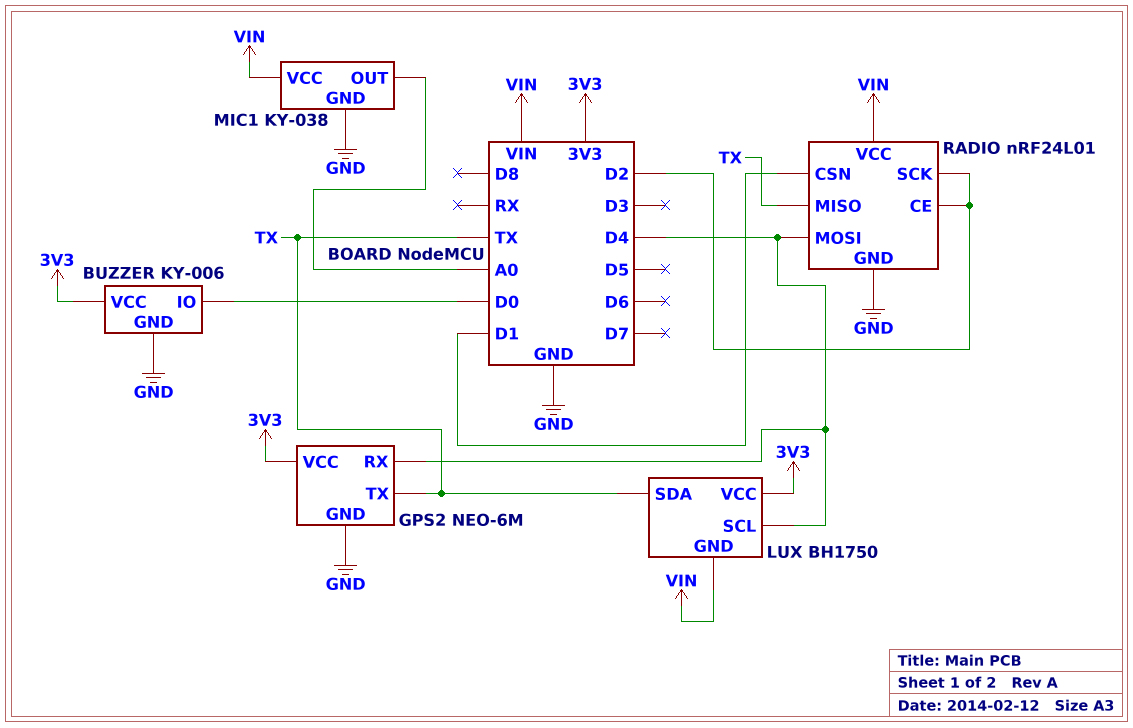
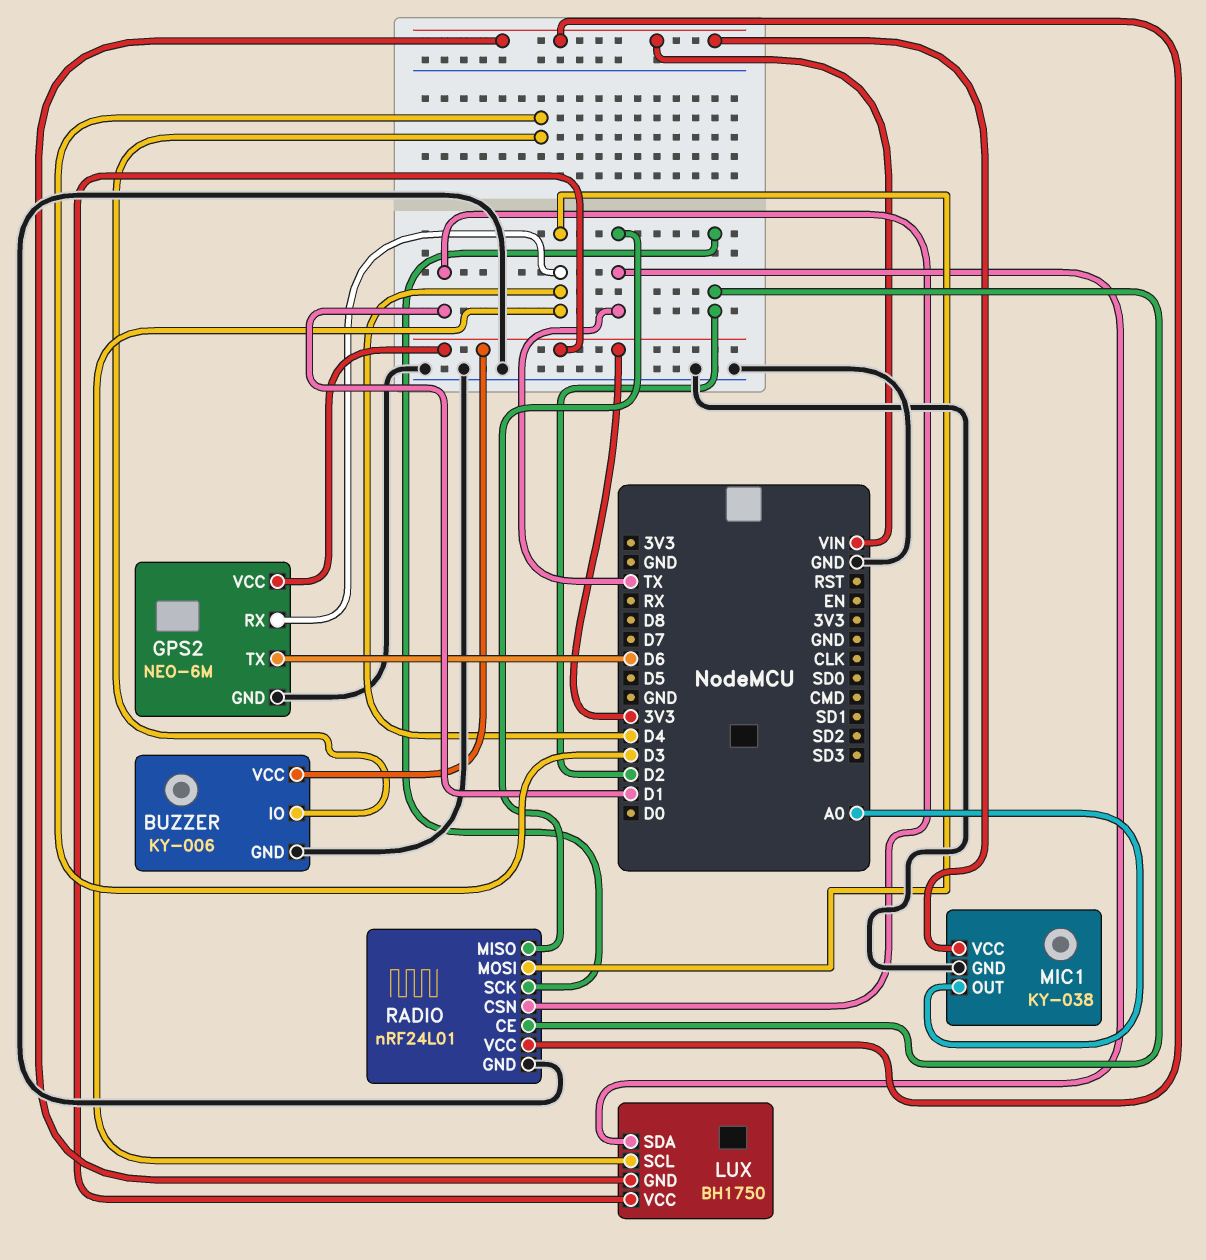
BUZZER pin IO: D0 -> D3
GPS2 pin TX: TX -> D6

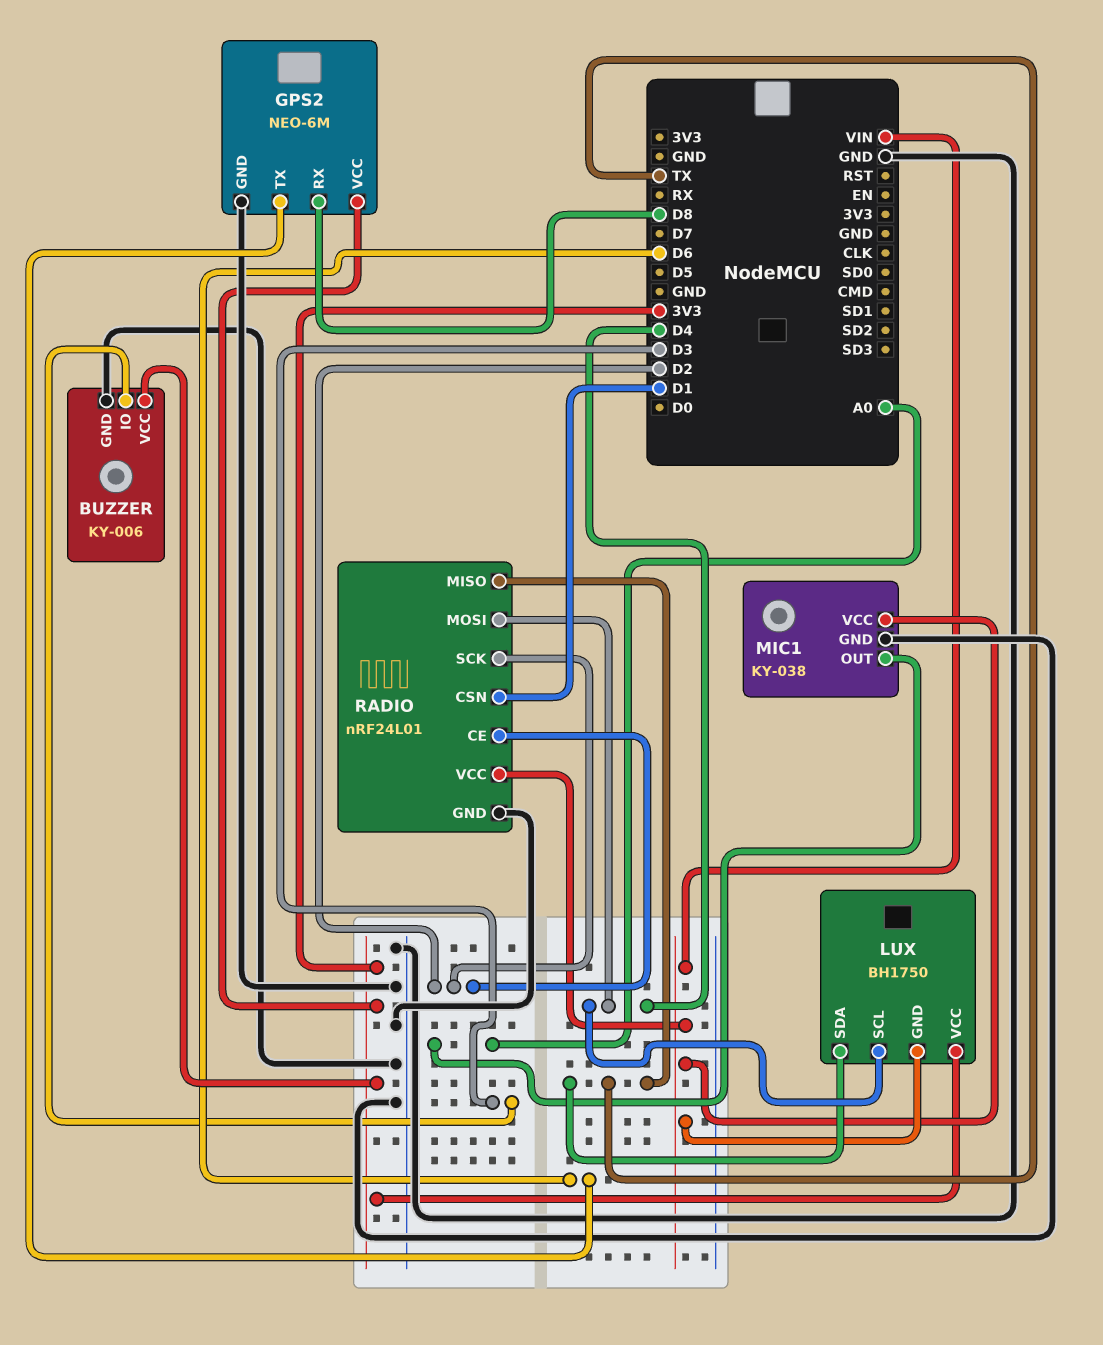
GPS2 pin RX: D4 -> D8

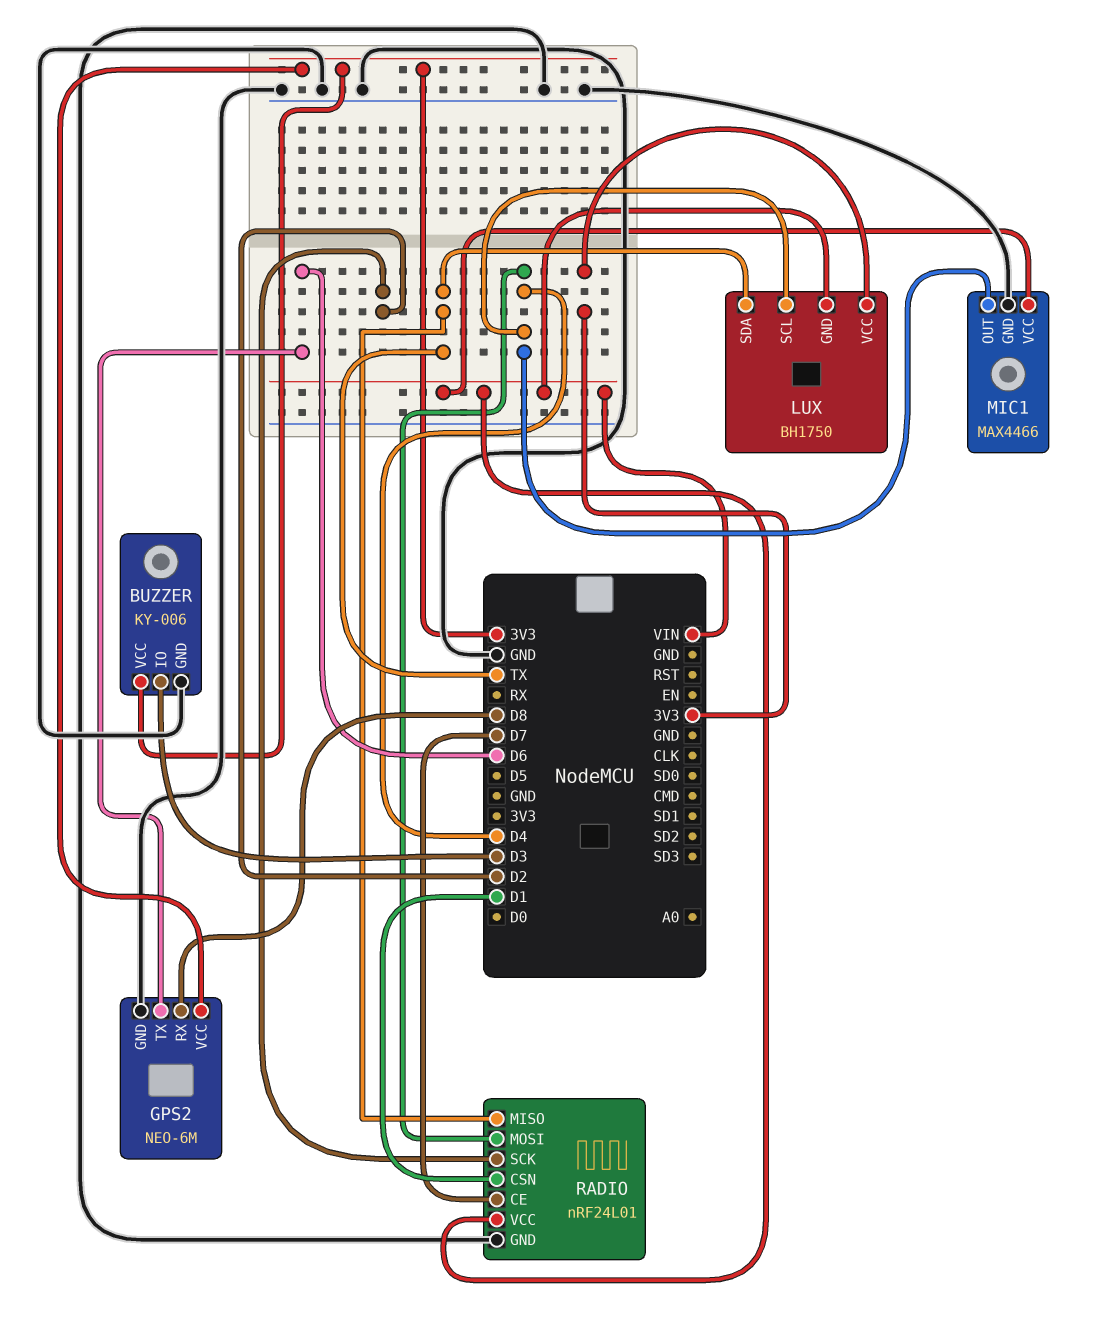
MIC1: KY-038 -> MAX4466
MIC1 pin OUT: A0 -> D4
RADIO pin CE: D2 -> D7

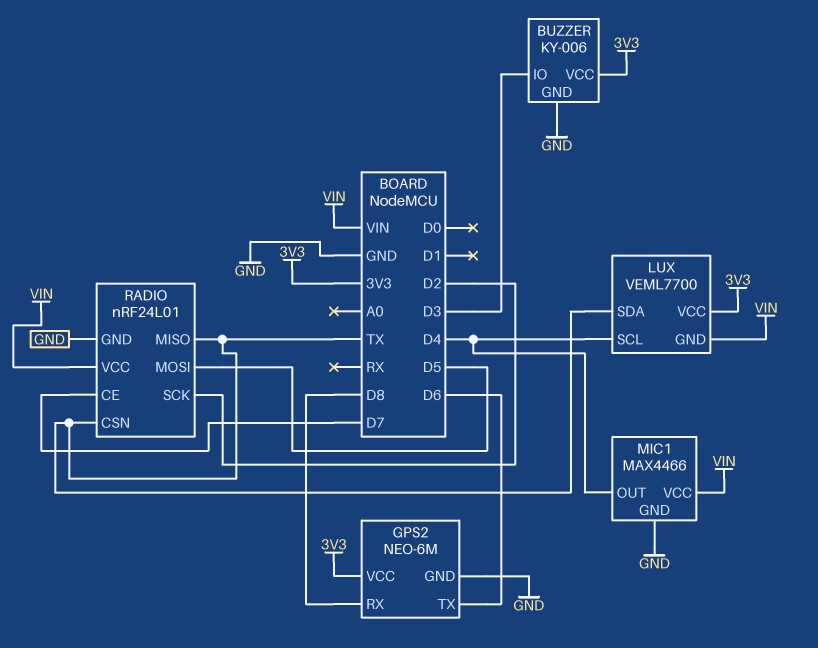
LUX: BH1750 -> VEML7700
RADIO pin CSN: D1 -> TX
RADIO pin MOSI: D4 -> D5

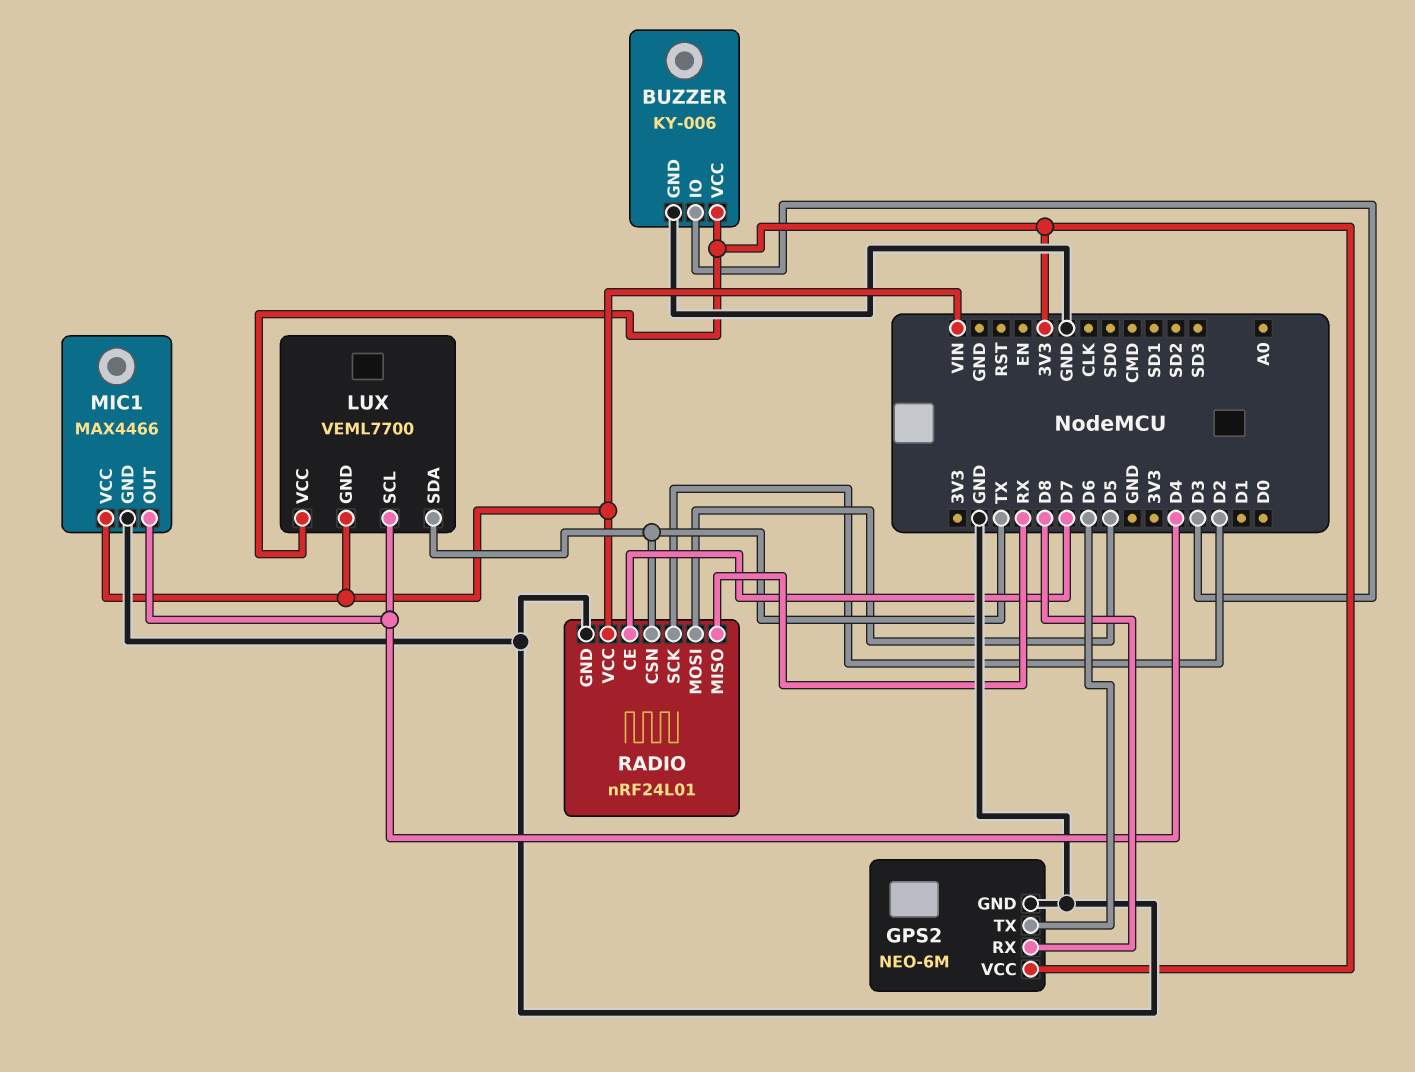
RADIO pin MISO: TX -> RX

